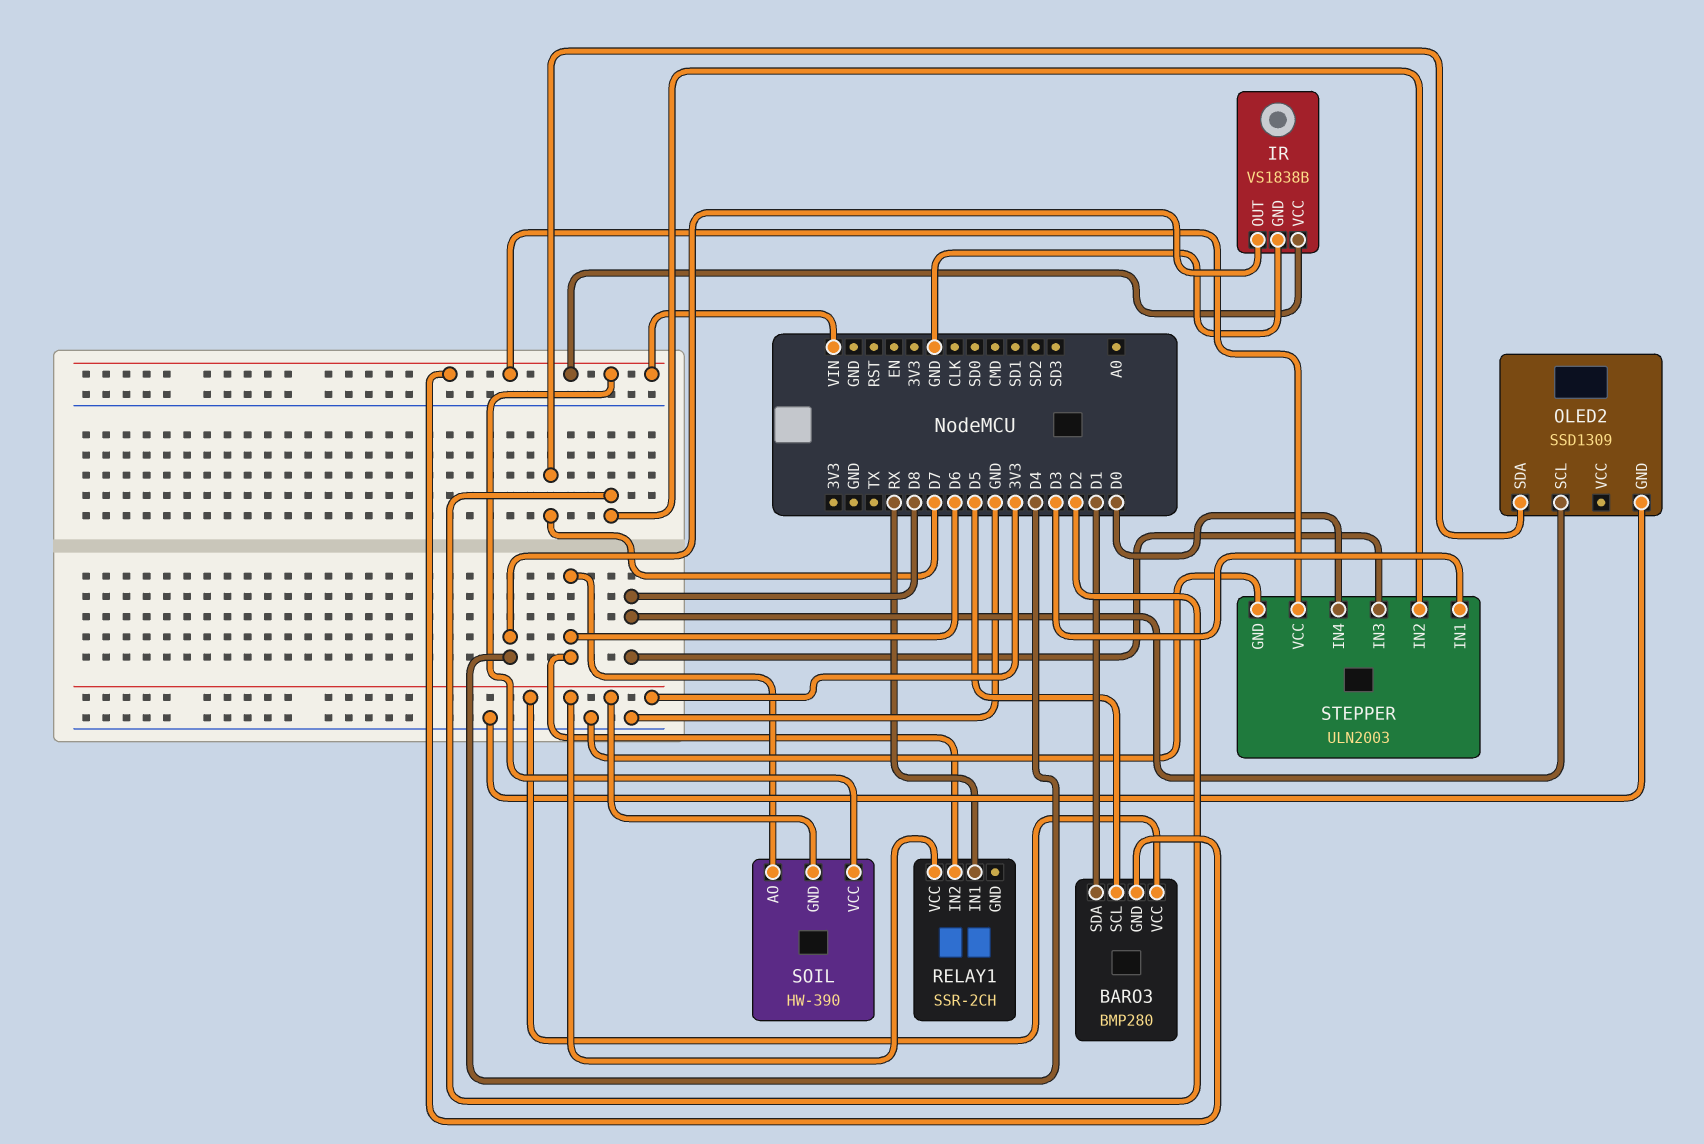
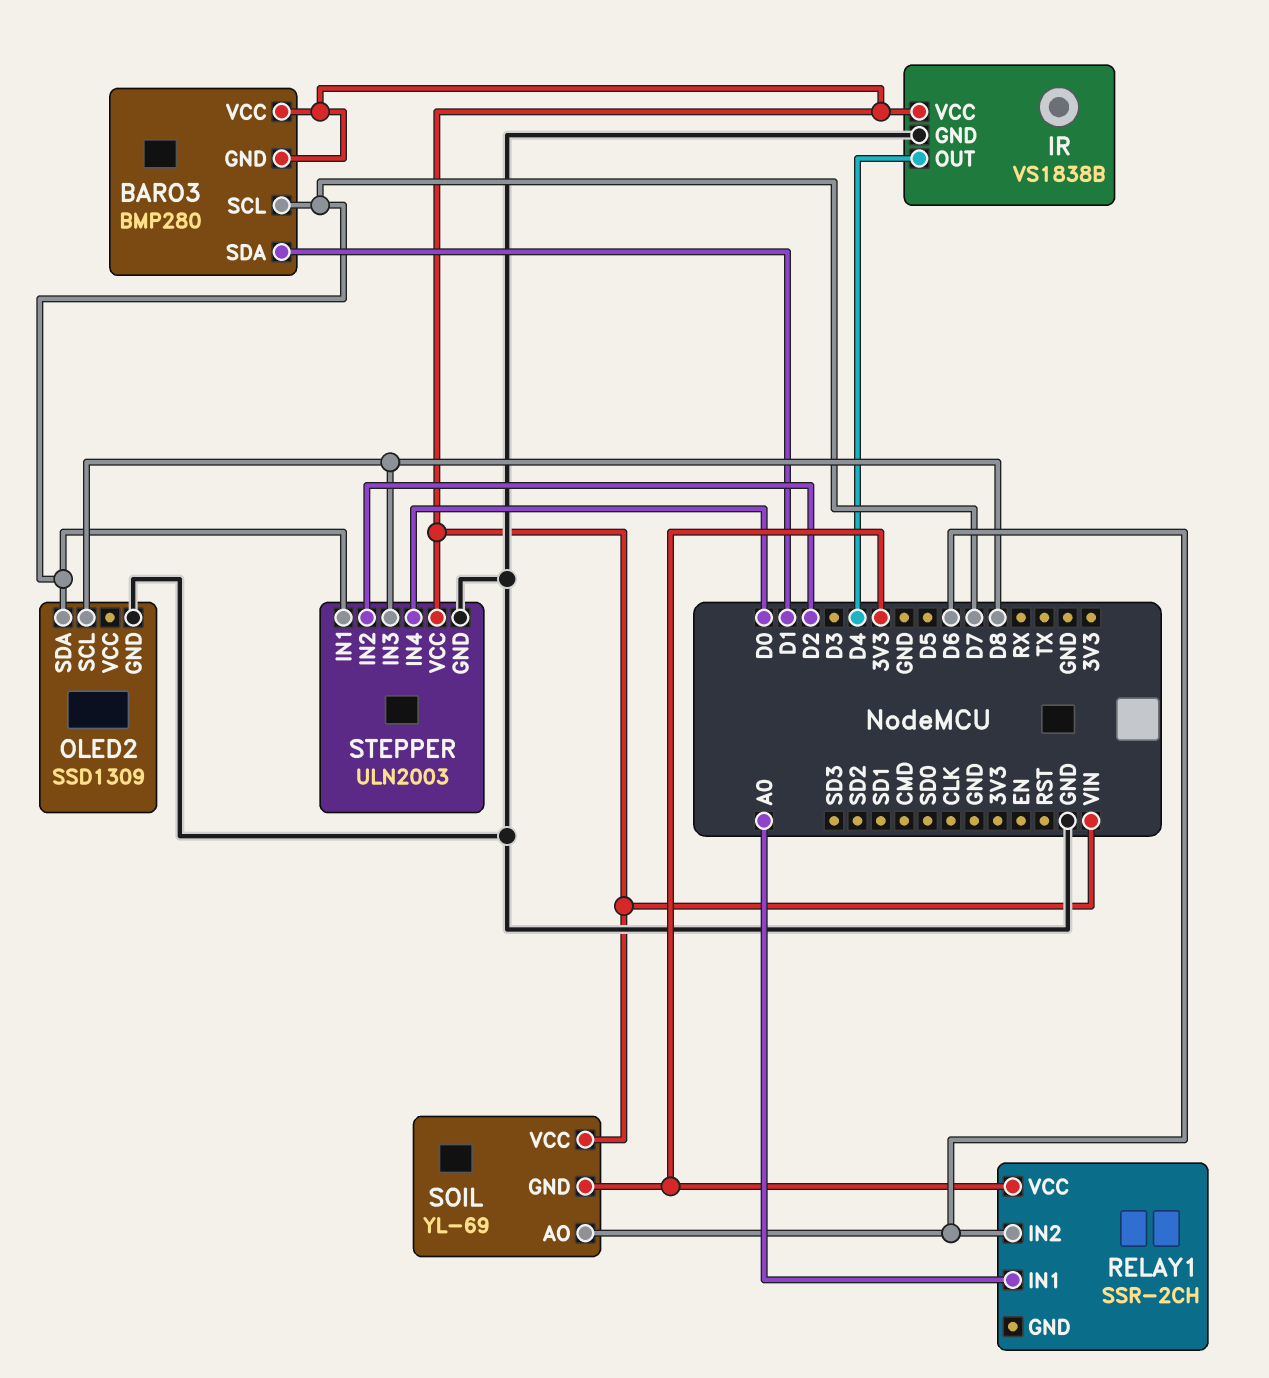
BARO3 pin SCL: D5 -> D7
BARO3 pin VCC: 3V3 -> VIN
RELAY1 pin IN1: RX -> A0
SOIL: HW-390 -> YL-69
STEPPER pin IN1: D3 -> D7

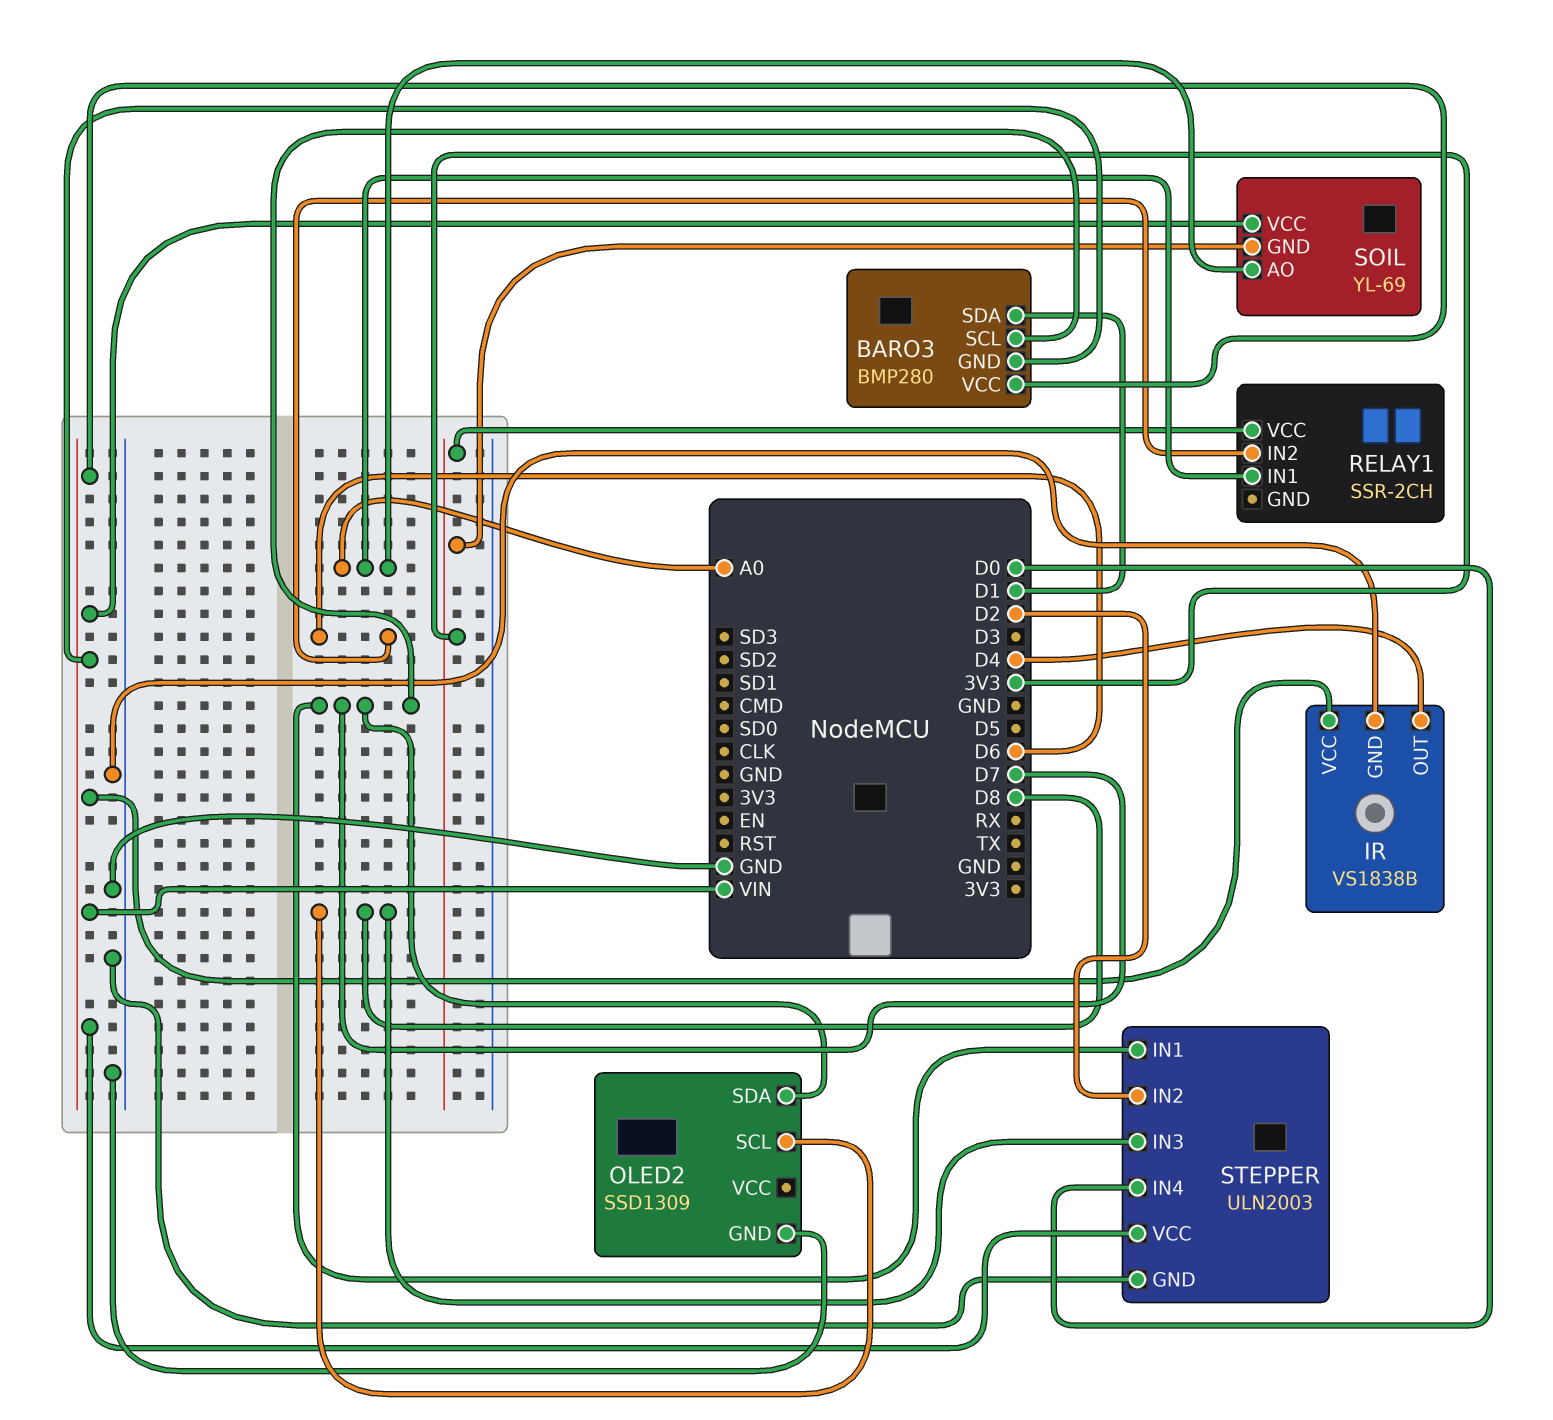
SOIL pin AO: D6 -> A0

